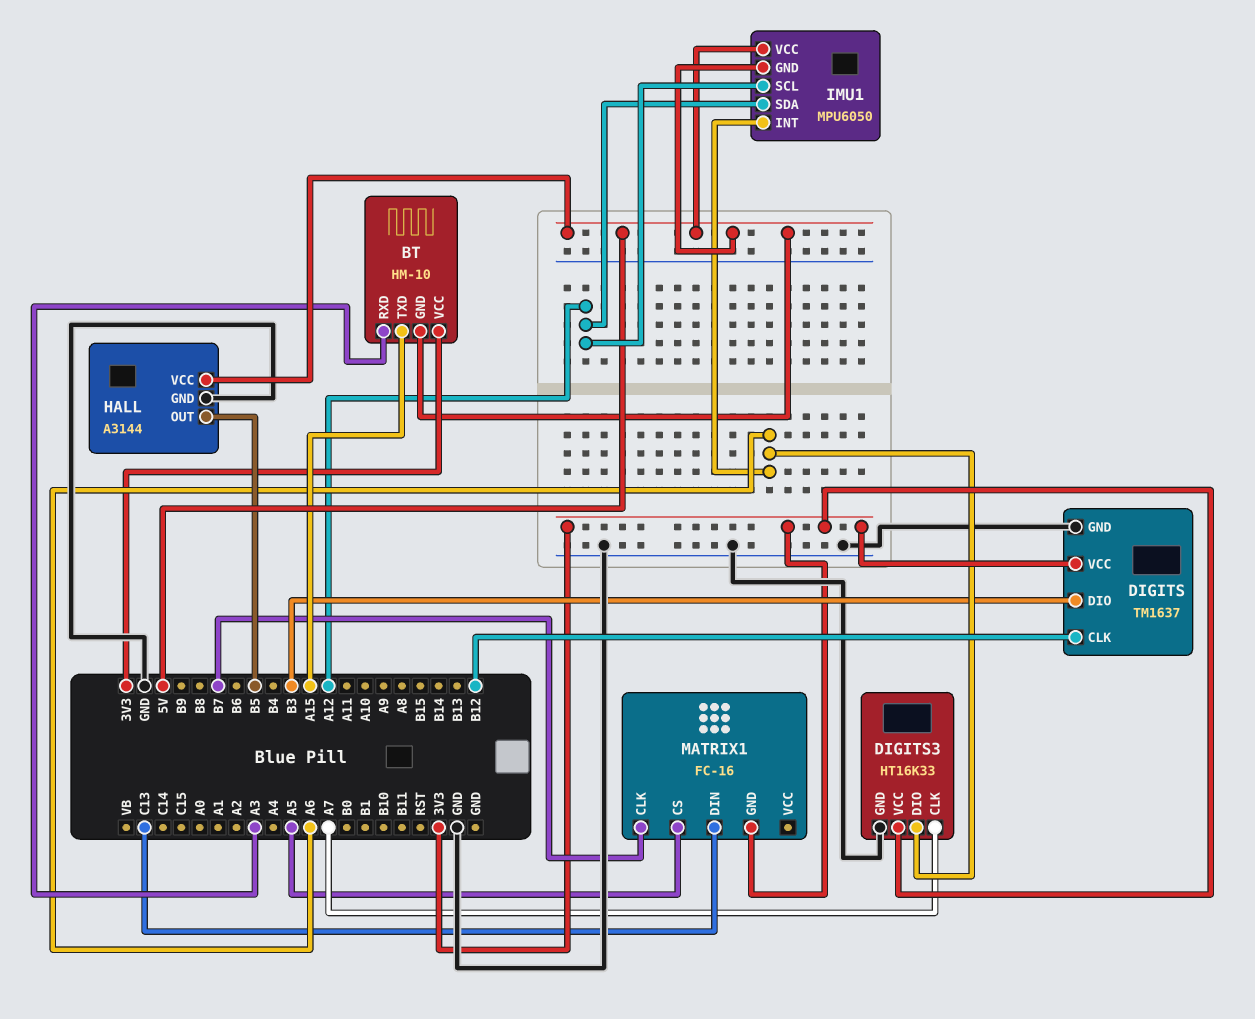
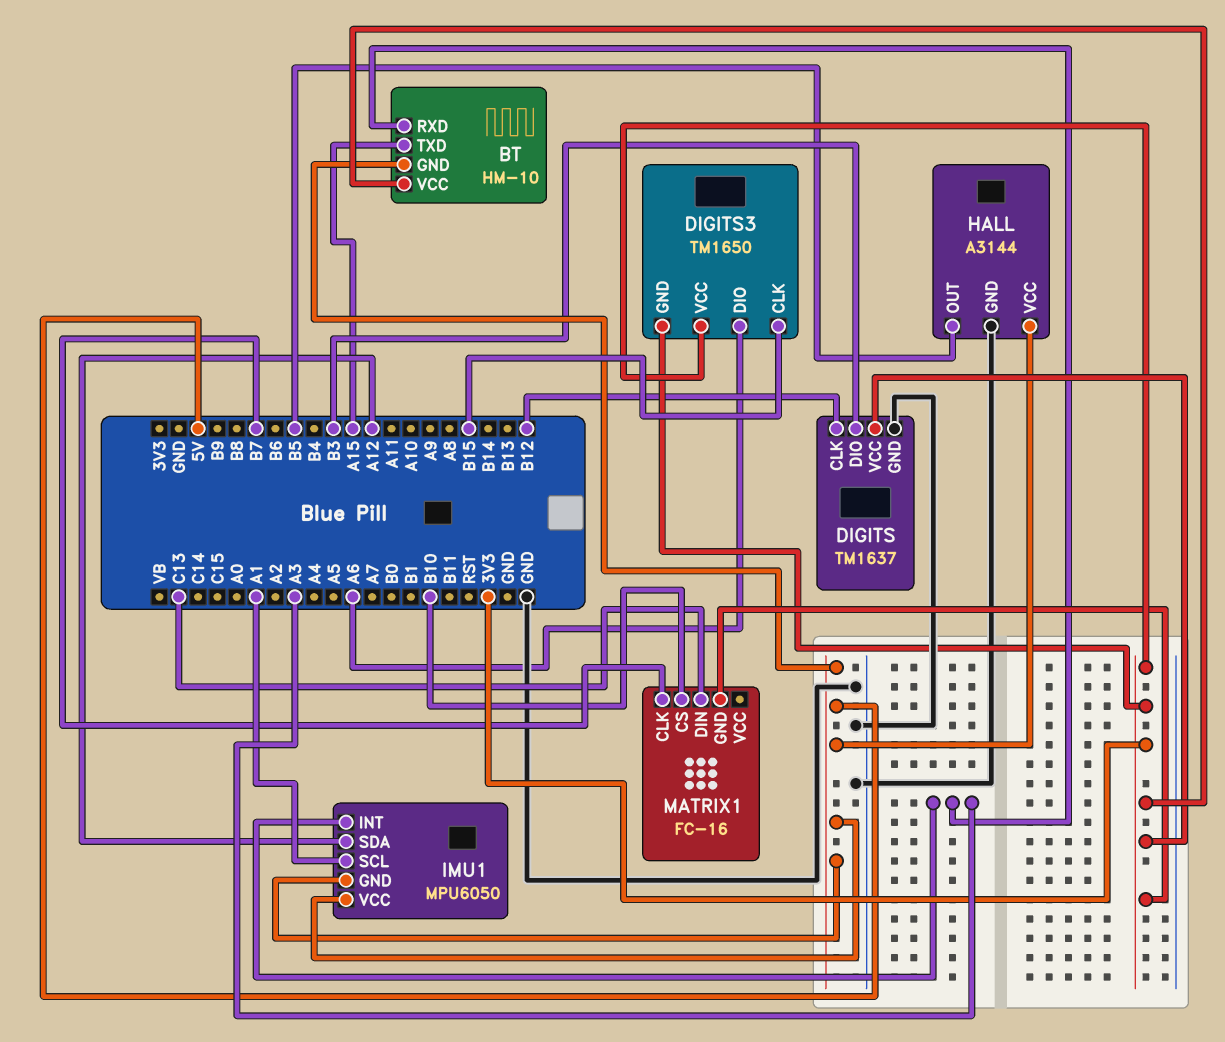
DIGITS3: HT16K33 -> TM1650
DIGITS3 pin CLK: A7 -> B15
DIGITS3 pin GND: GND -> 3V3
IMU1 pin INT: A6 -> A3
IMU1 pin SCL: A12 -> A1
MATRIX1 pin CS: A5 -> B10

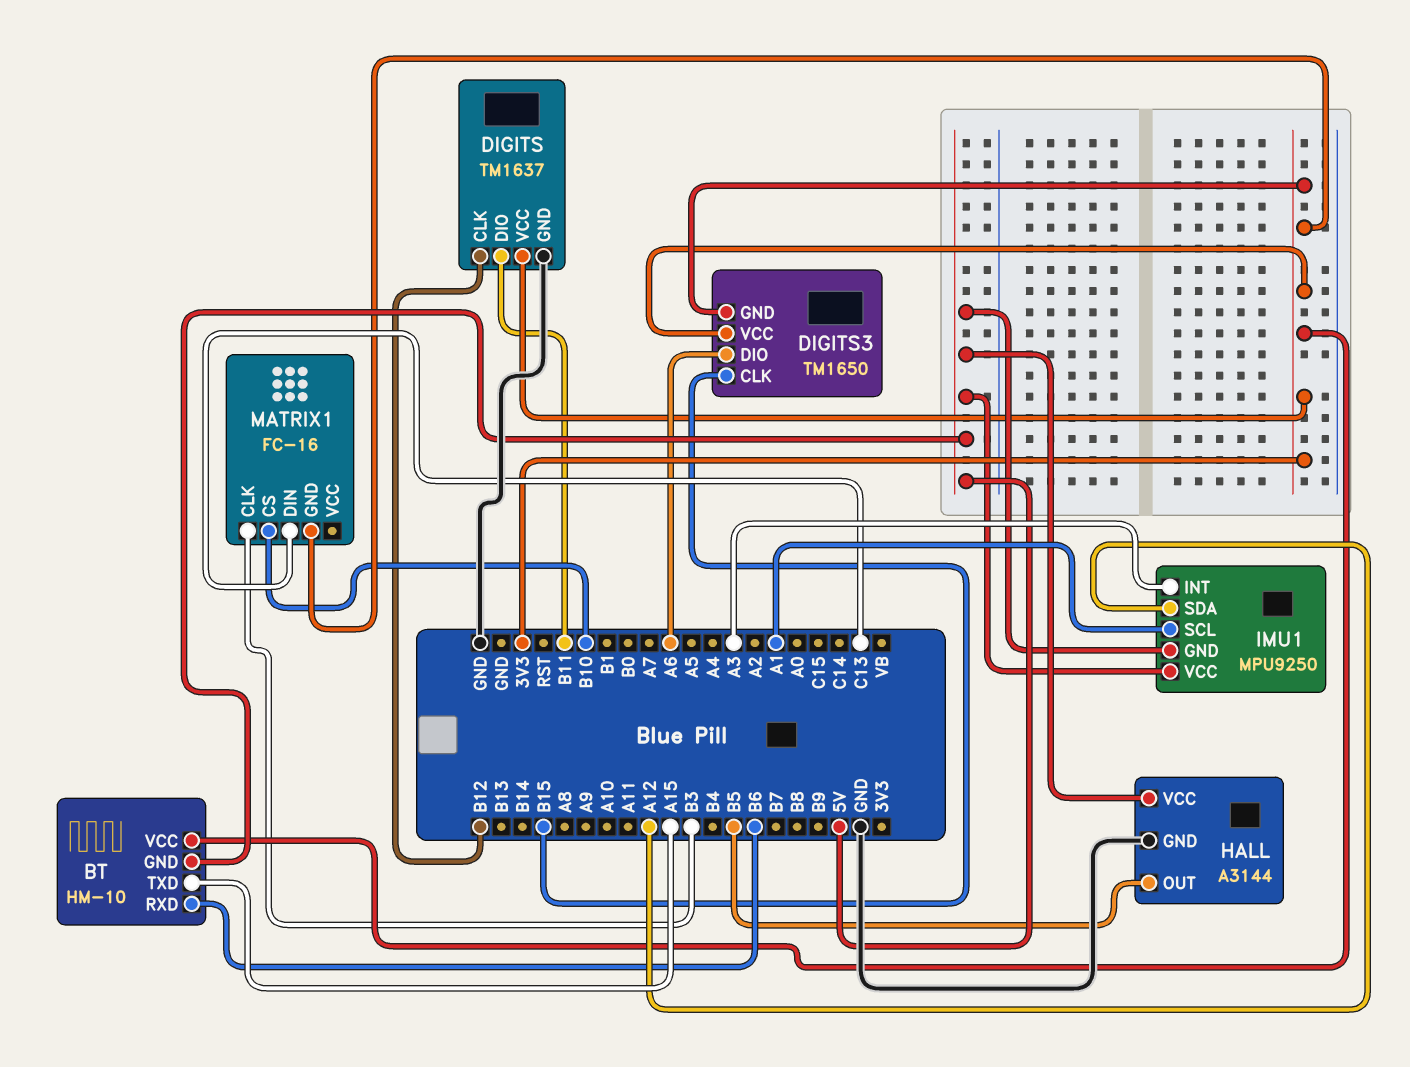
BT pin RXD: A3 -> B6
DIGITS pin DIO: B3 -> B11
IMU1: MPU6050 -> MPU9250
MATRIX1 pin CLK: B7 -> B3

